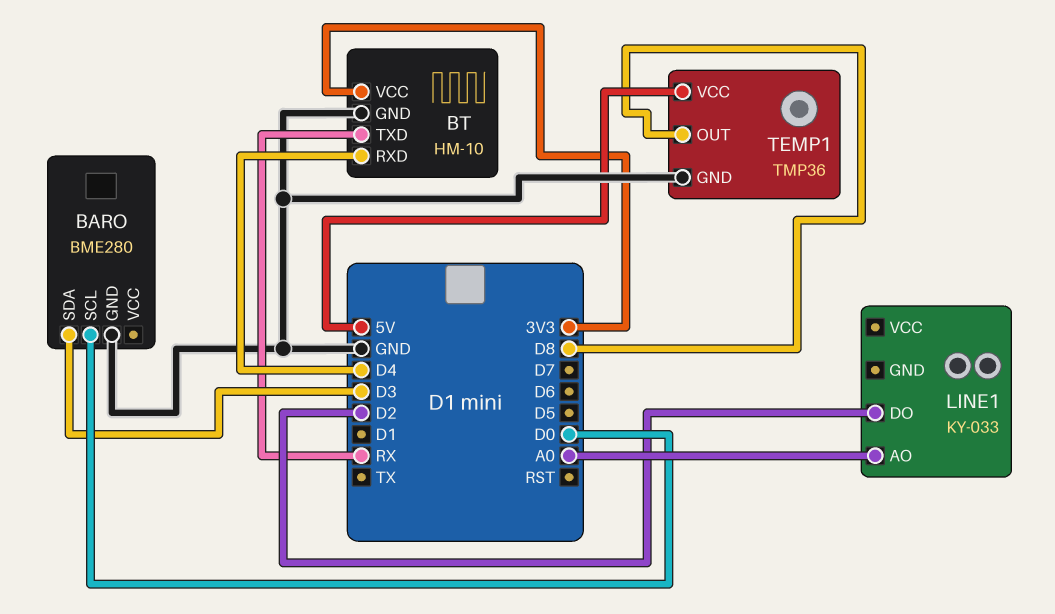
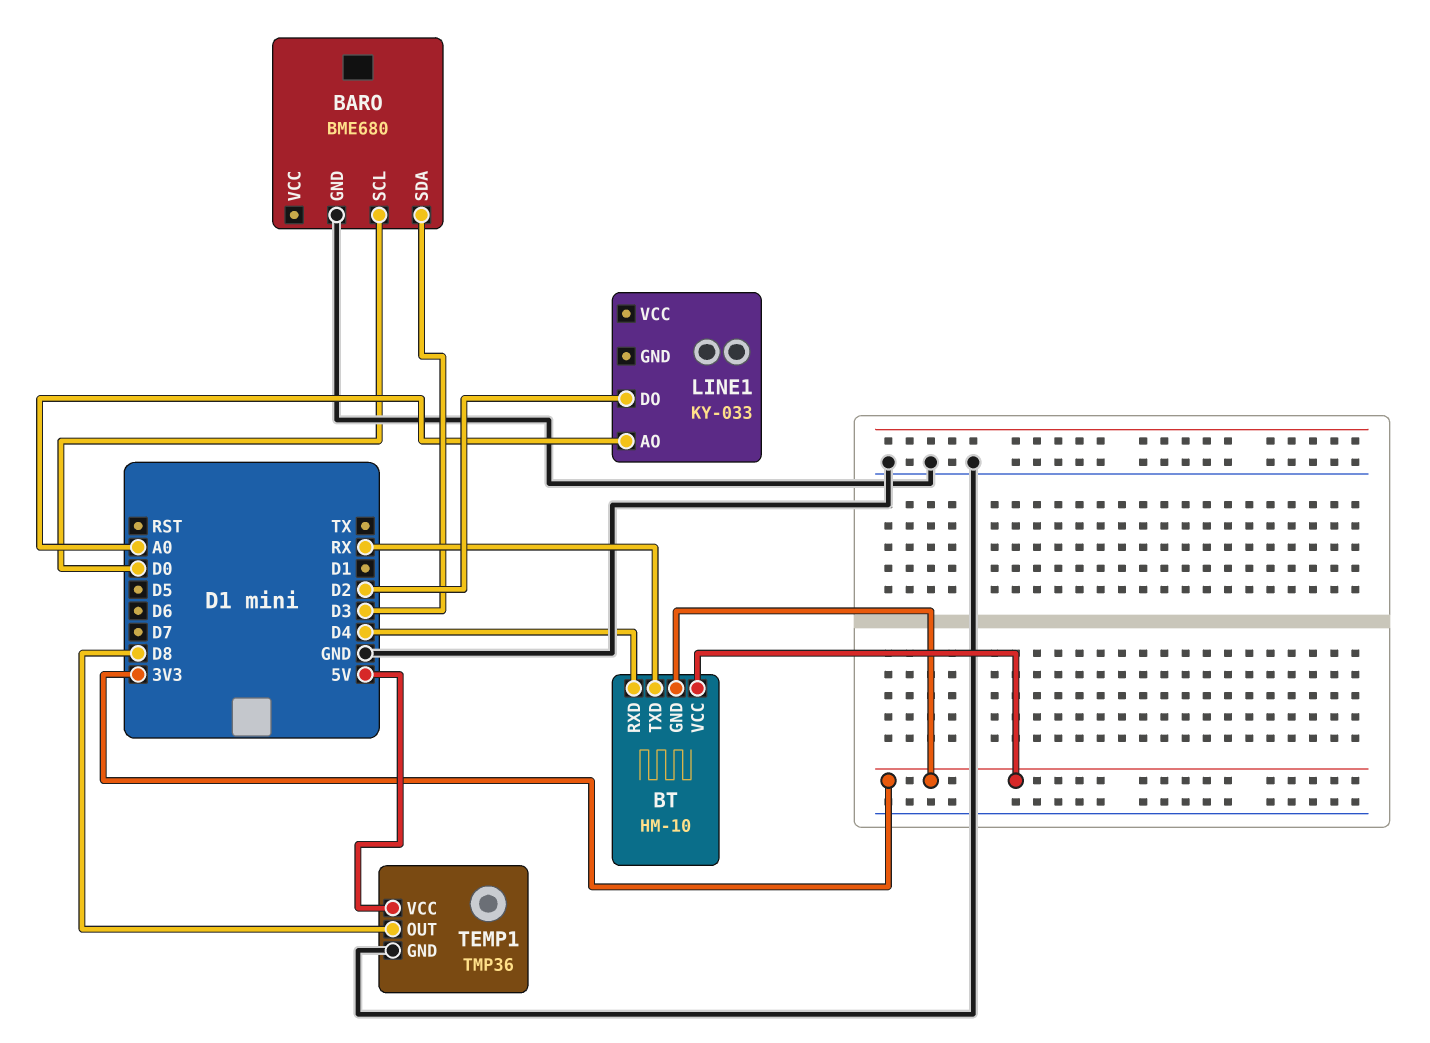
BARO: BME280 -> BME680
BT pin GND: GND -> 3V3

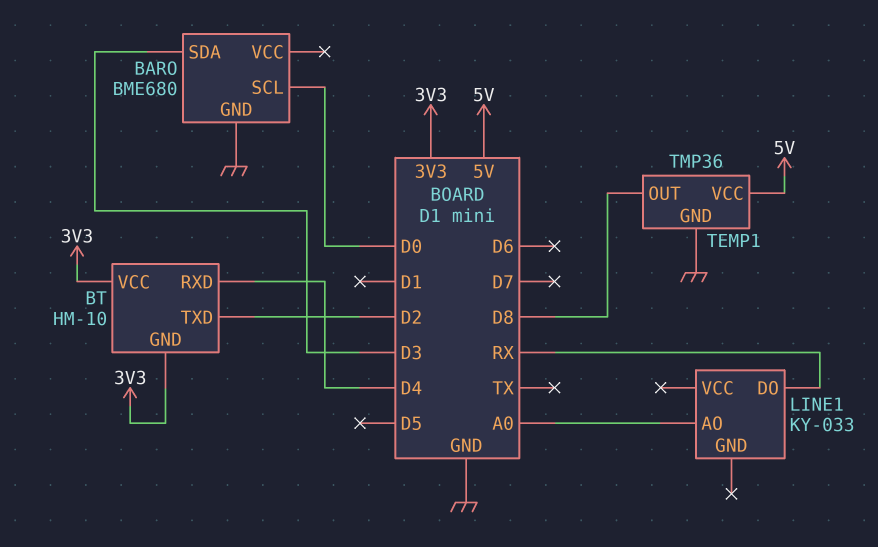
BT pin TXD: RX -> D2
LINE1 pin DO: D2 -> RX

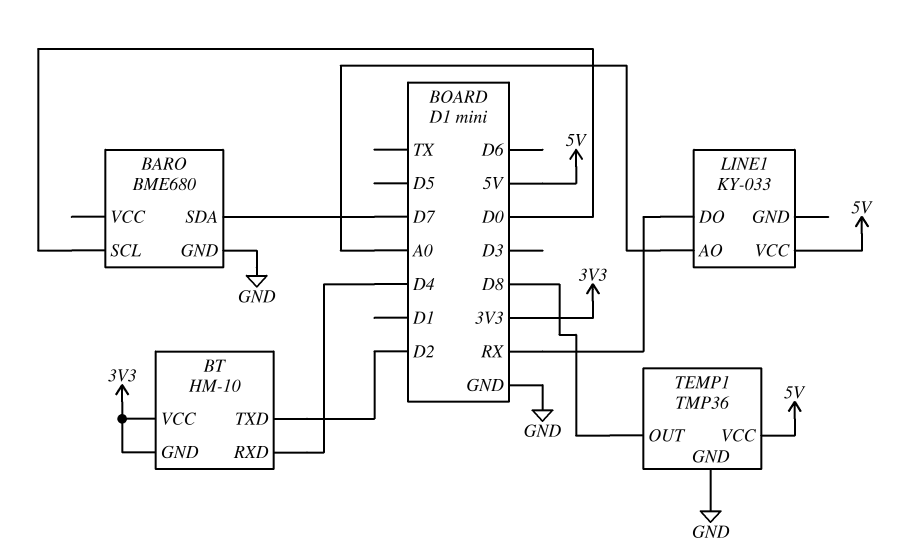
BARO pin SDA: D3 -> D7
LINE1 pin VCC: none -> 5V

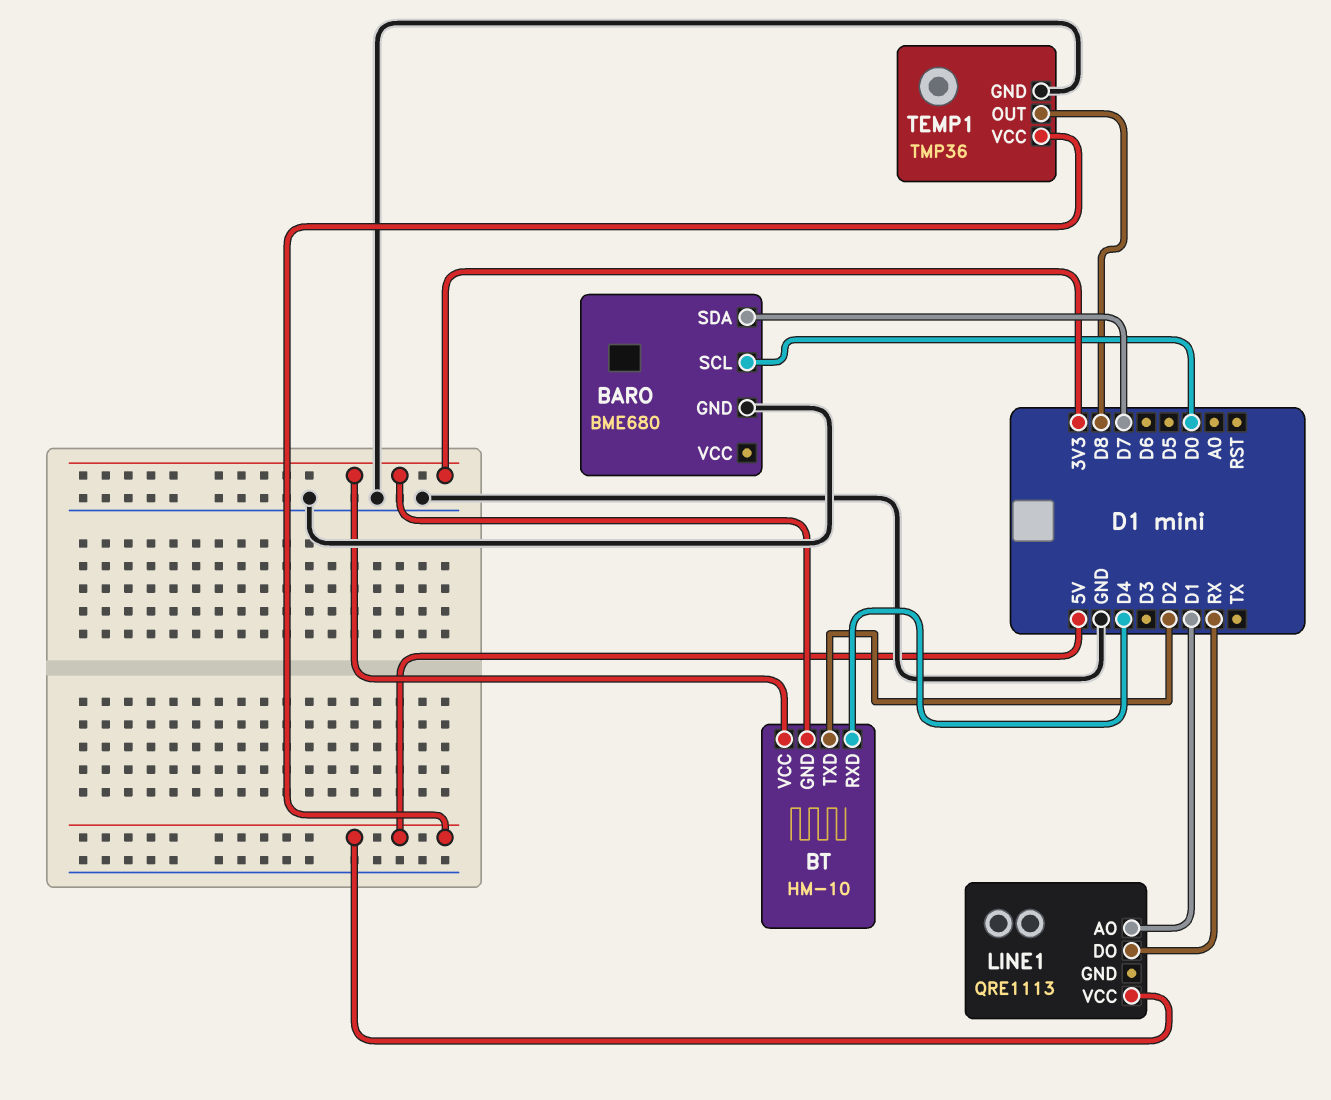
LINE1: KY-033 -> QRE1113
LINE1 pin AO: A0 -> D1

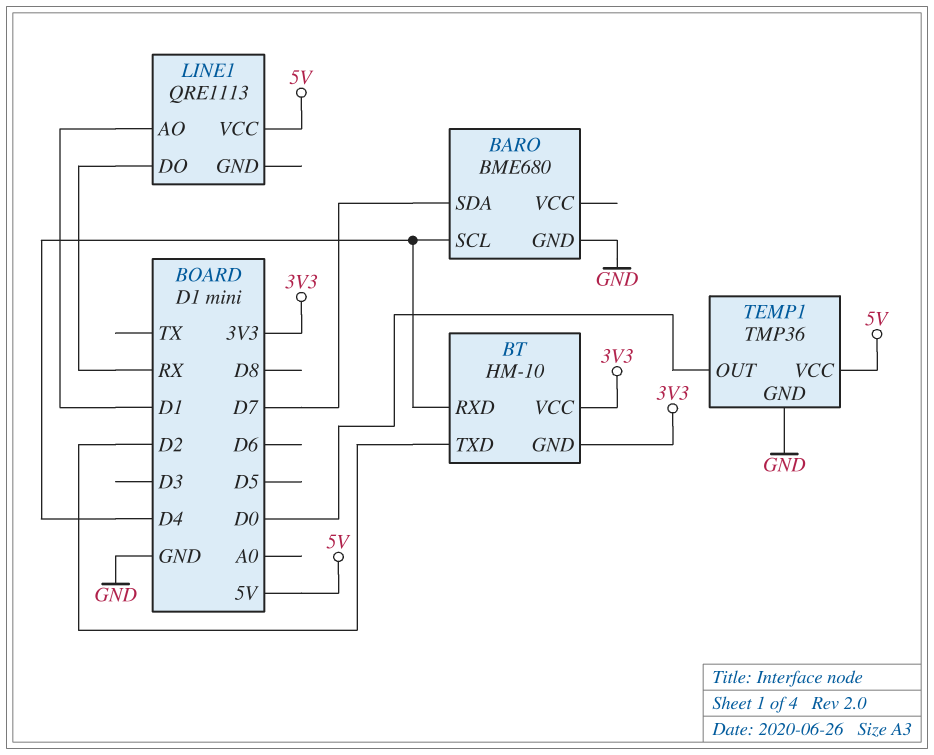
BARO pin SCL: D0 -> D4
TEMP1 pin OUT: D8 -> D0

